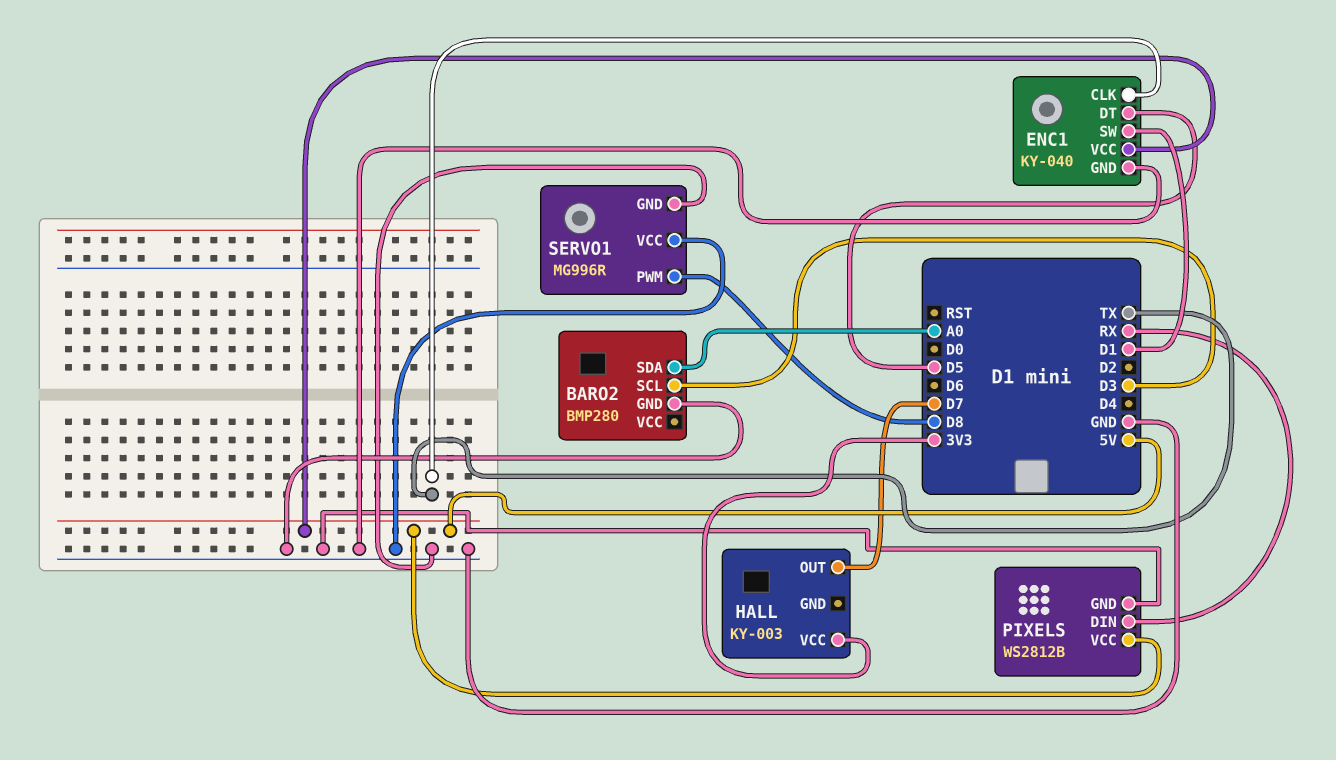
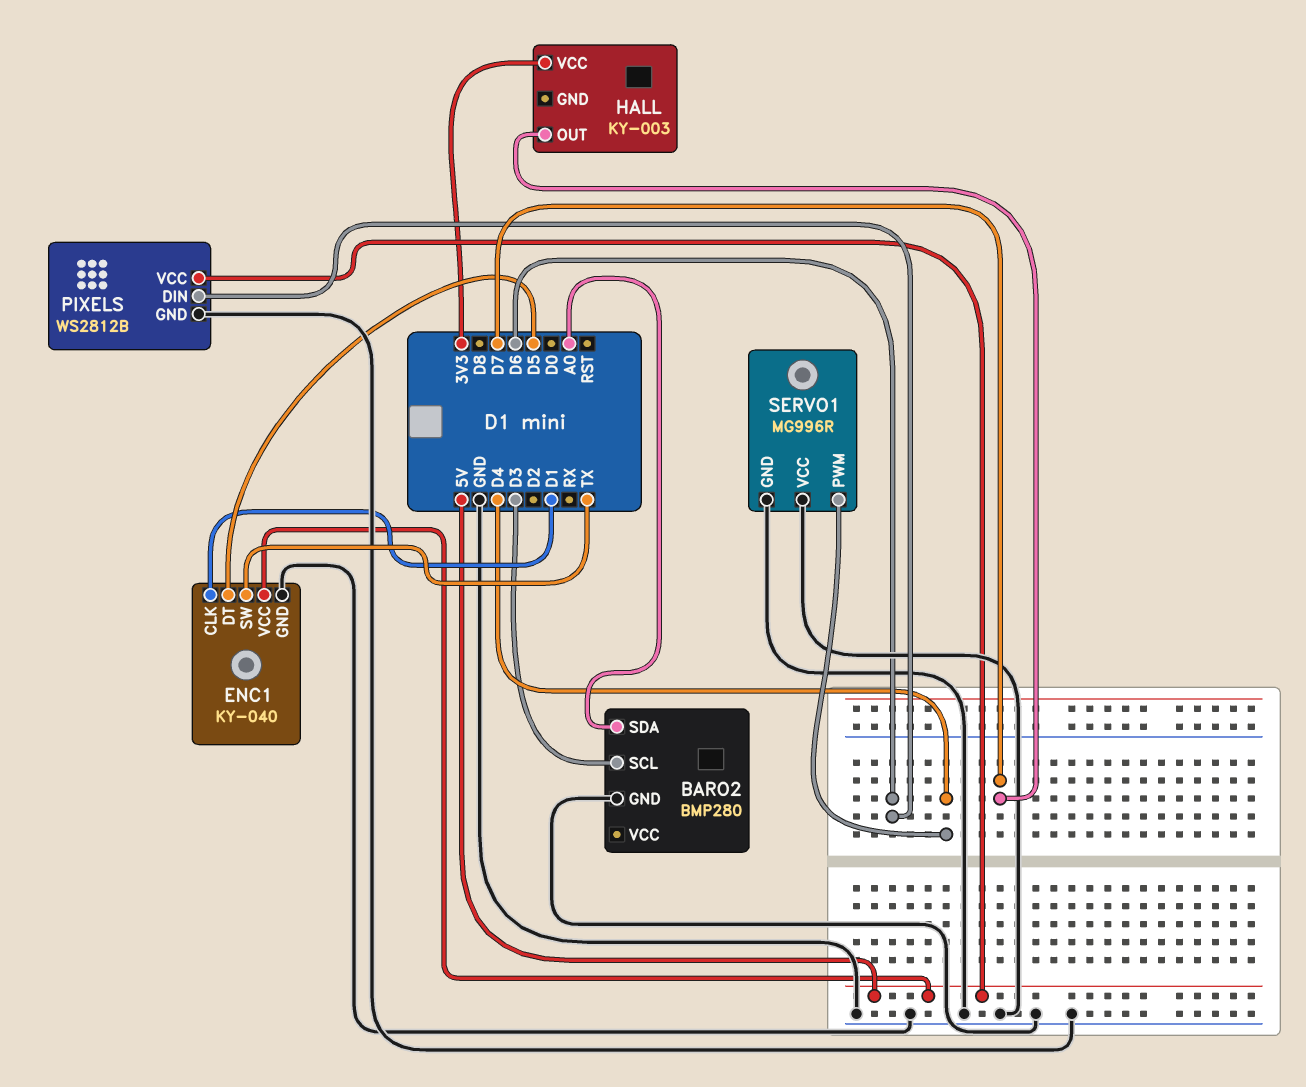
ENC1 pin CLK: TX -> D1
ENC1 pin SW: D1 -> TX
PIXELS pin DIN: RX -> D6
SERVO1 pin PWM: D8 -> D4

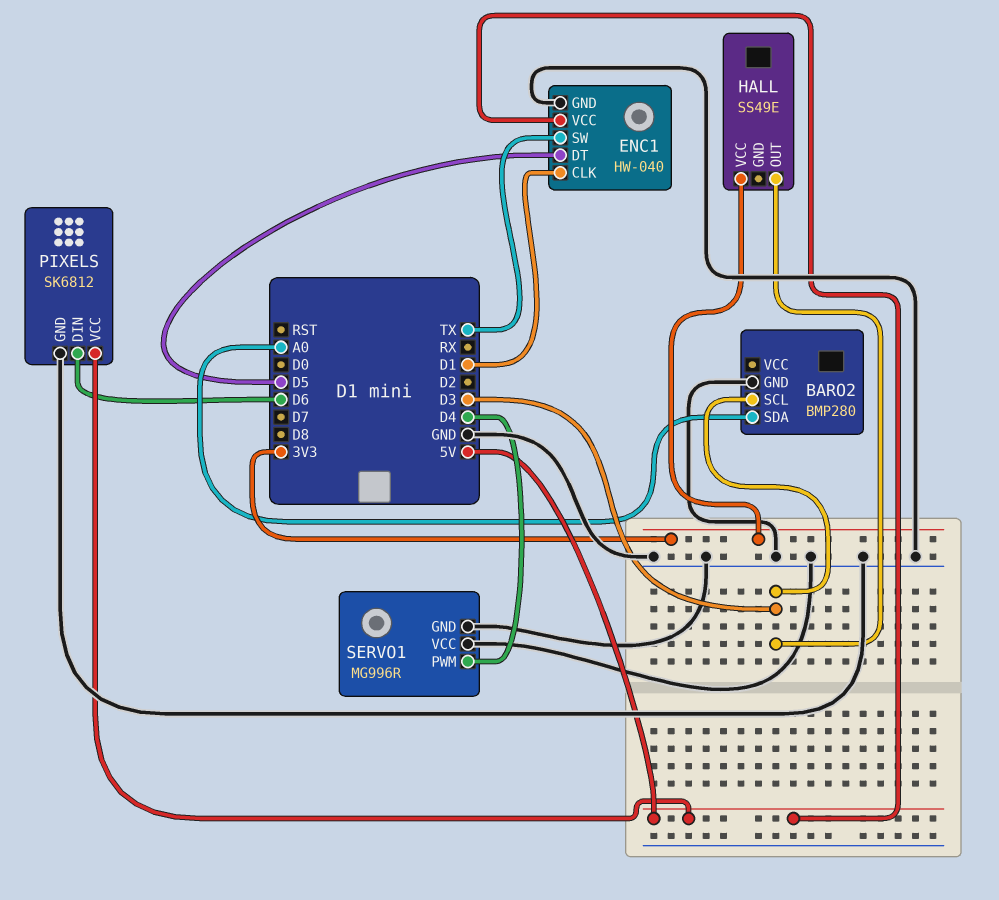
ENC1: KY-040 -> HW-040
HALL: KY-003 -> SS49E
HALL pin OUT: D7 -> D3
PIXELS: WS2812B -> SK6812

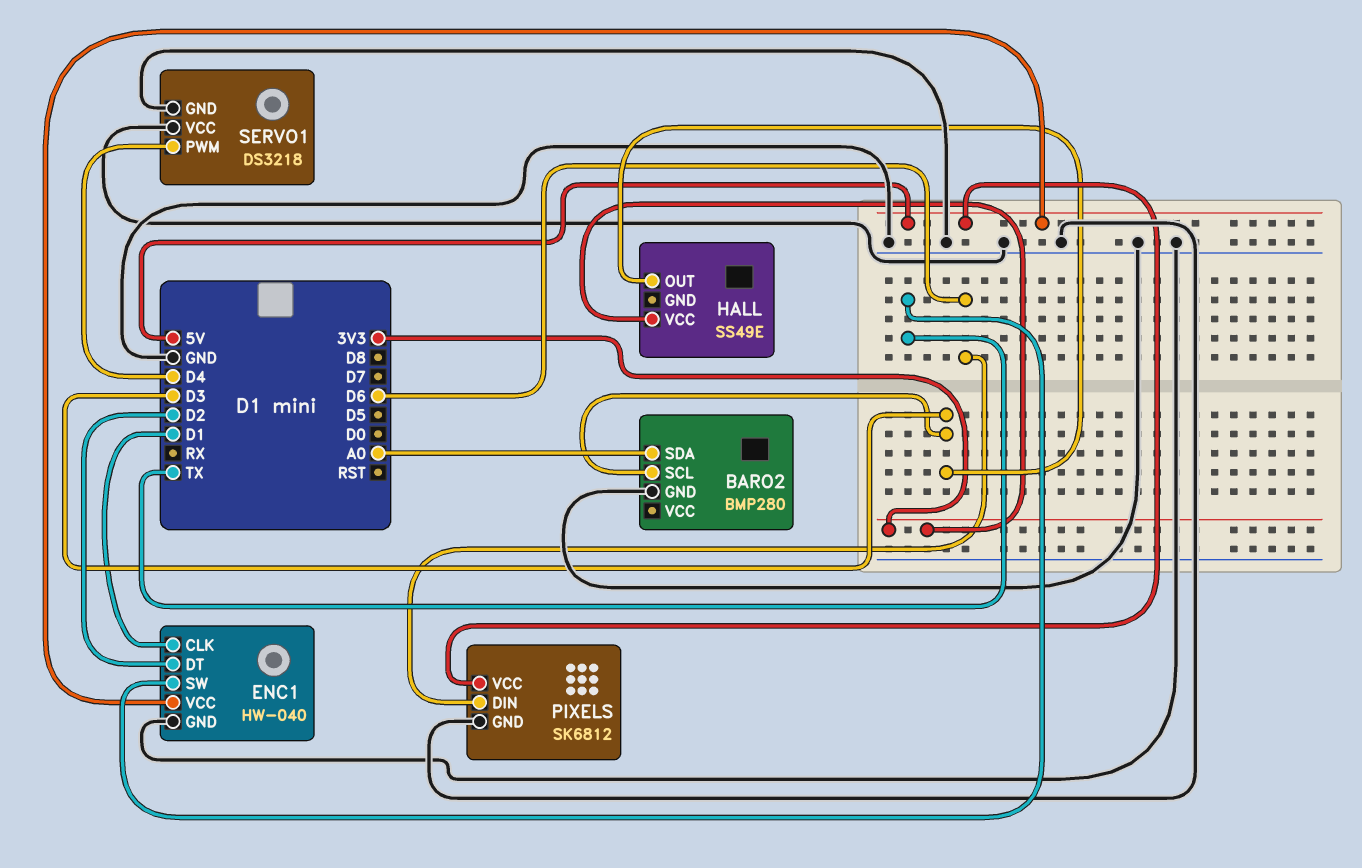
ENC1 pin DT: D5 -> D2
SERVO1: MG996R -> DS3218

